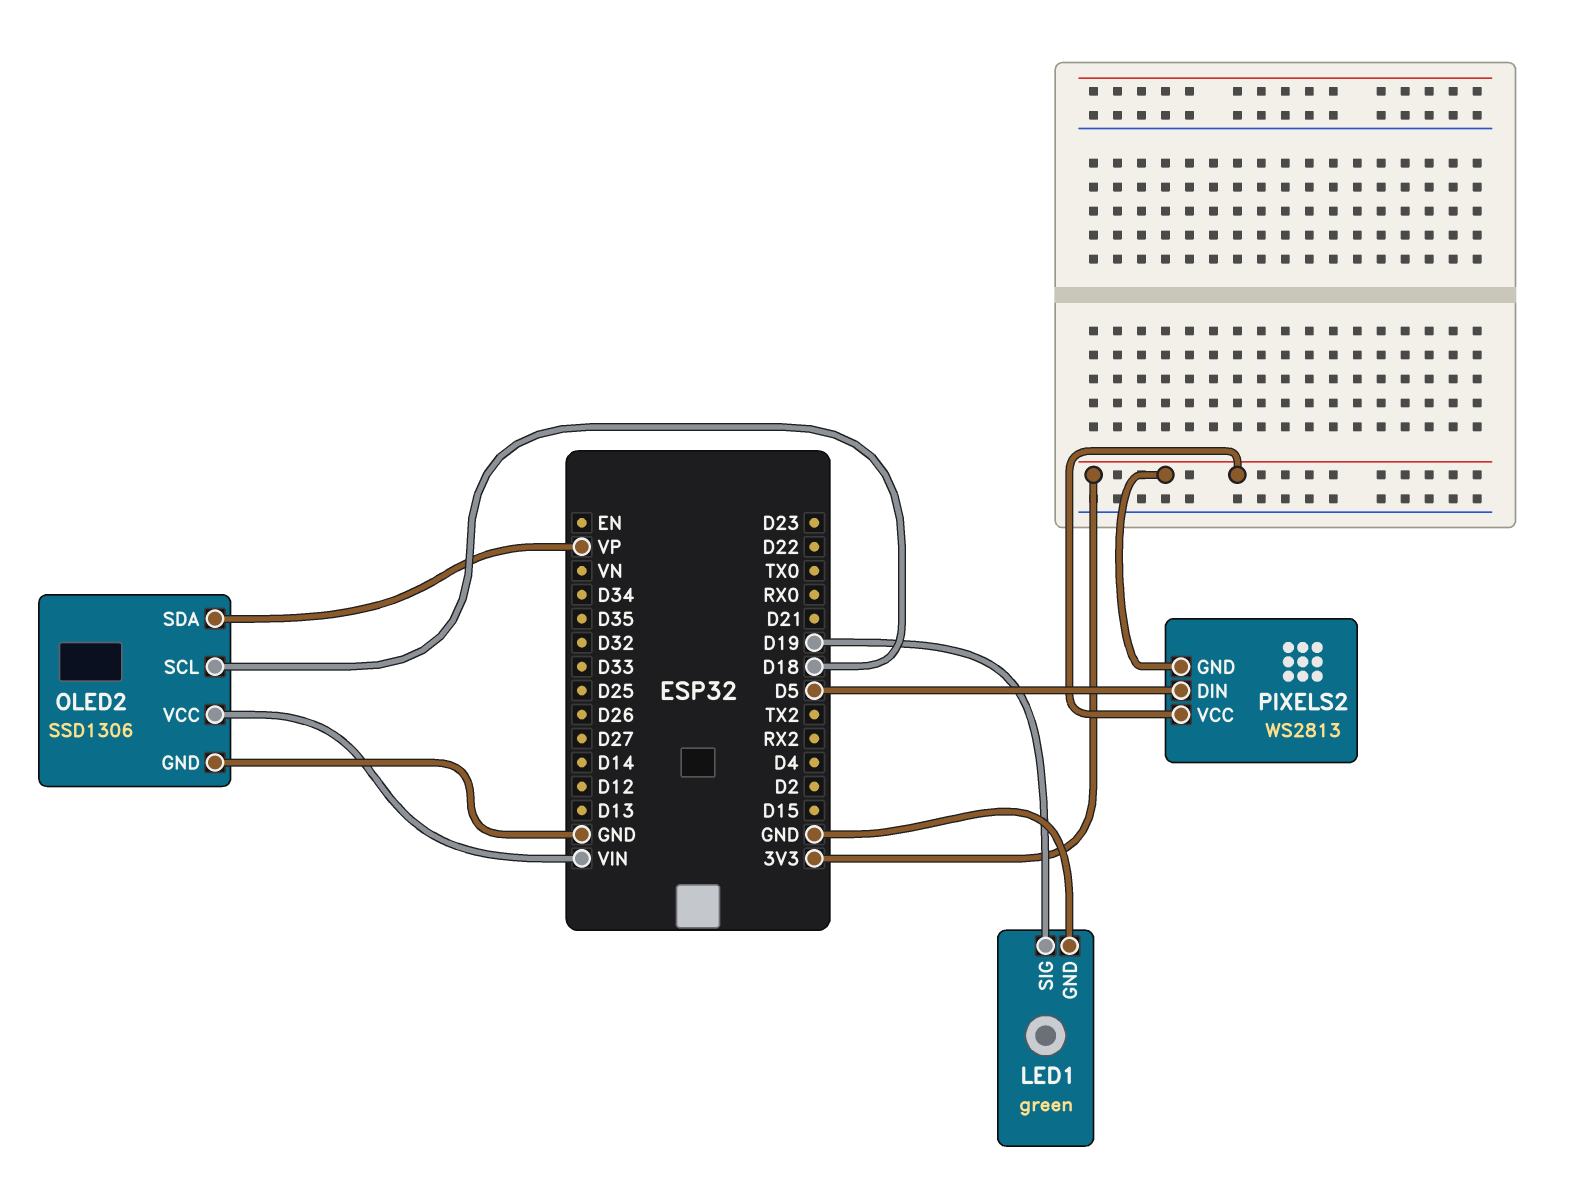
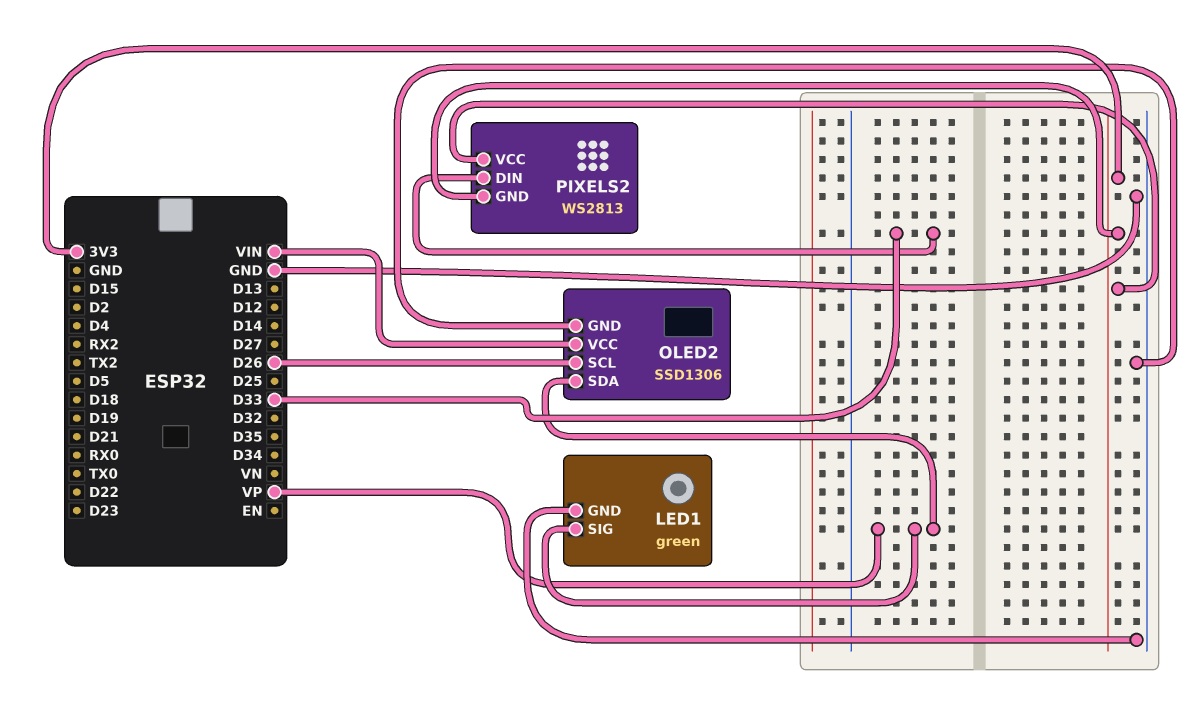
LED1 pin SIG: D19 -> VP
OLED2 pin SCL: D18 -> D26
PIXELS2 pin DIN: D5 -> D33

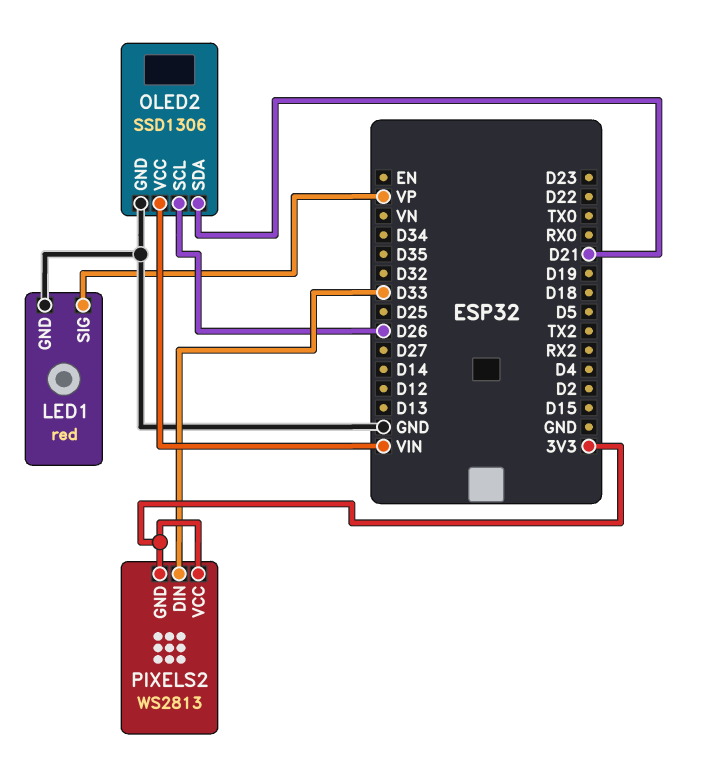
LED1: green -> red
OLED2 pin SDA: VP -> D21

